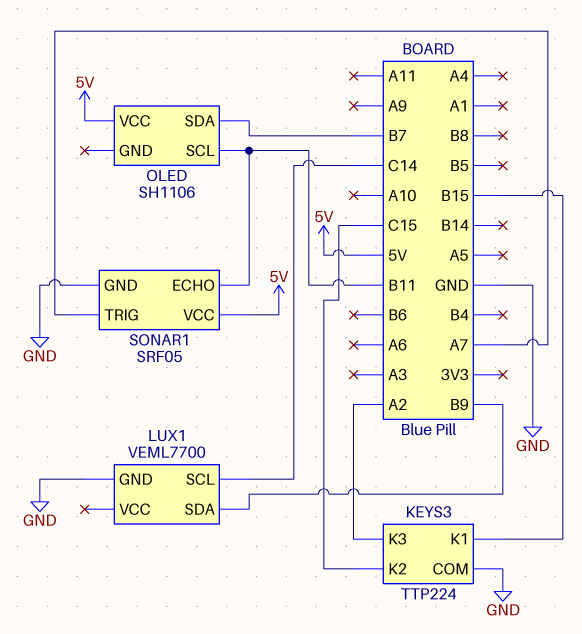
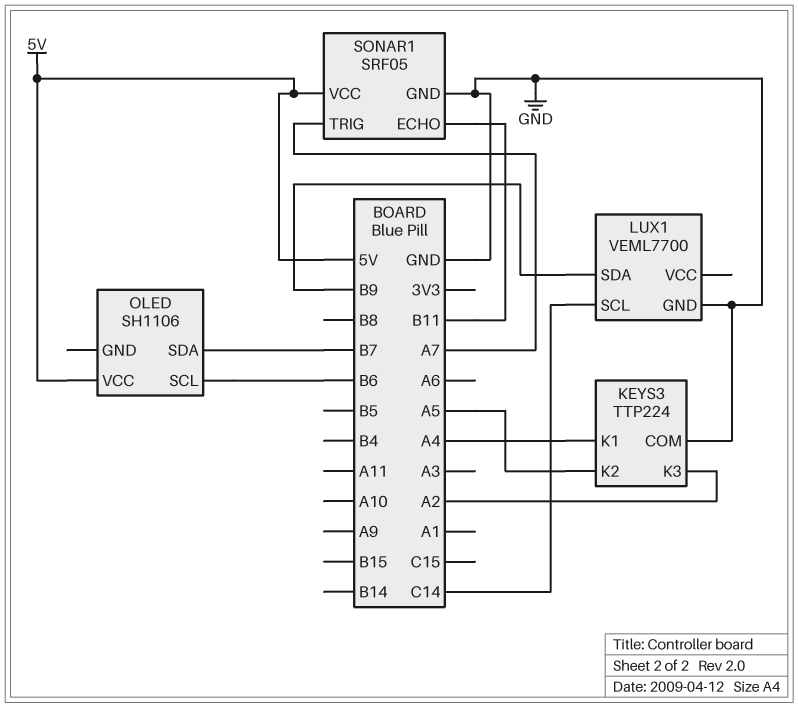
KEYS3 pin K1: B15 -> A4
KEYS3 pin K2: C15 -> A5
OLED pin SCL: B11 -> B6

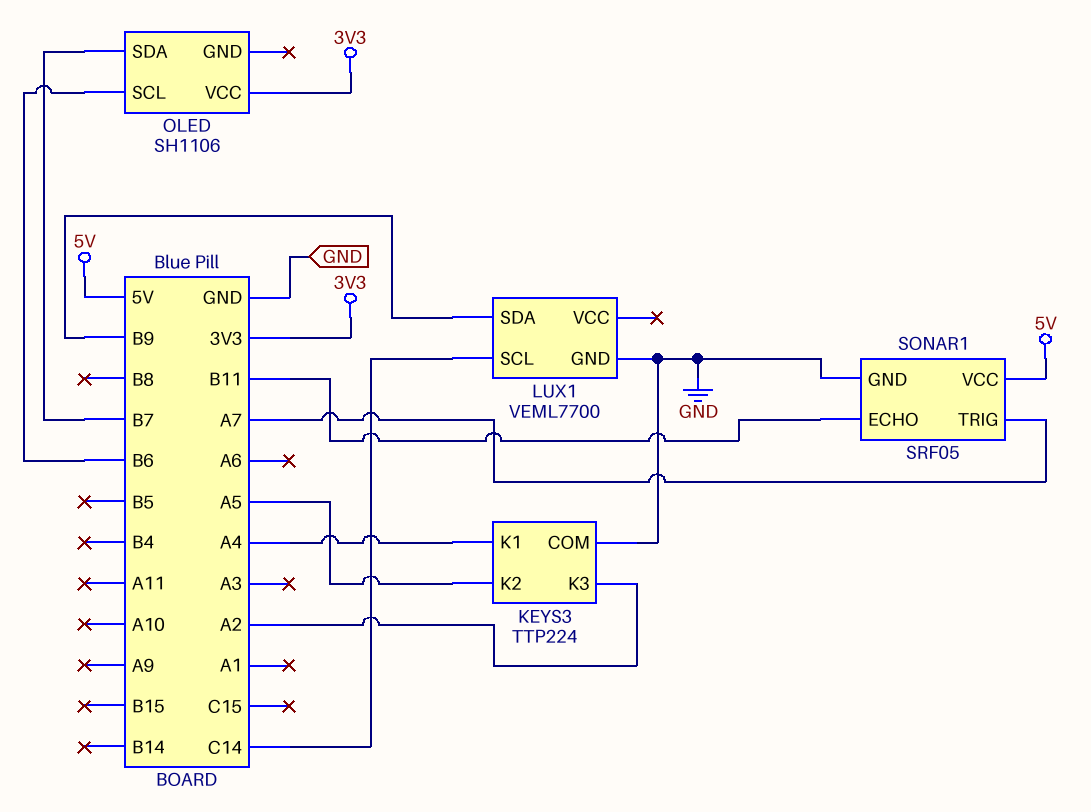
OLED pin VCC: 5V -> 3V3

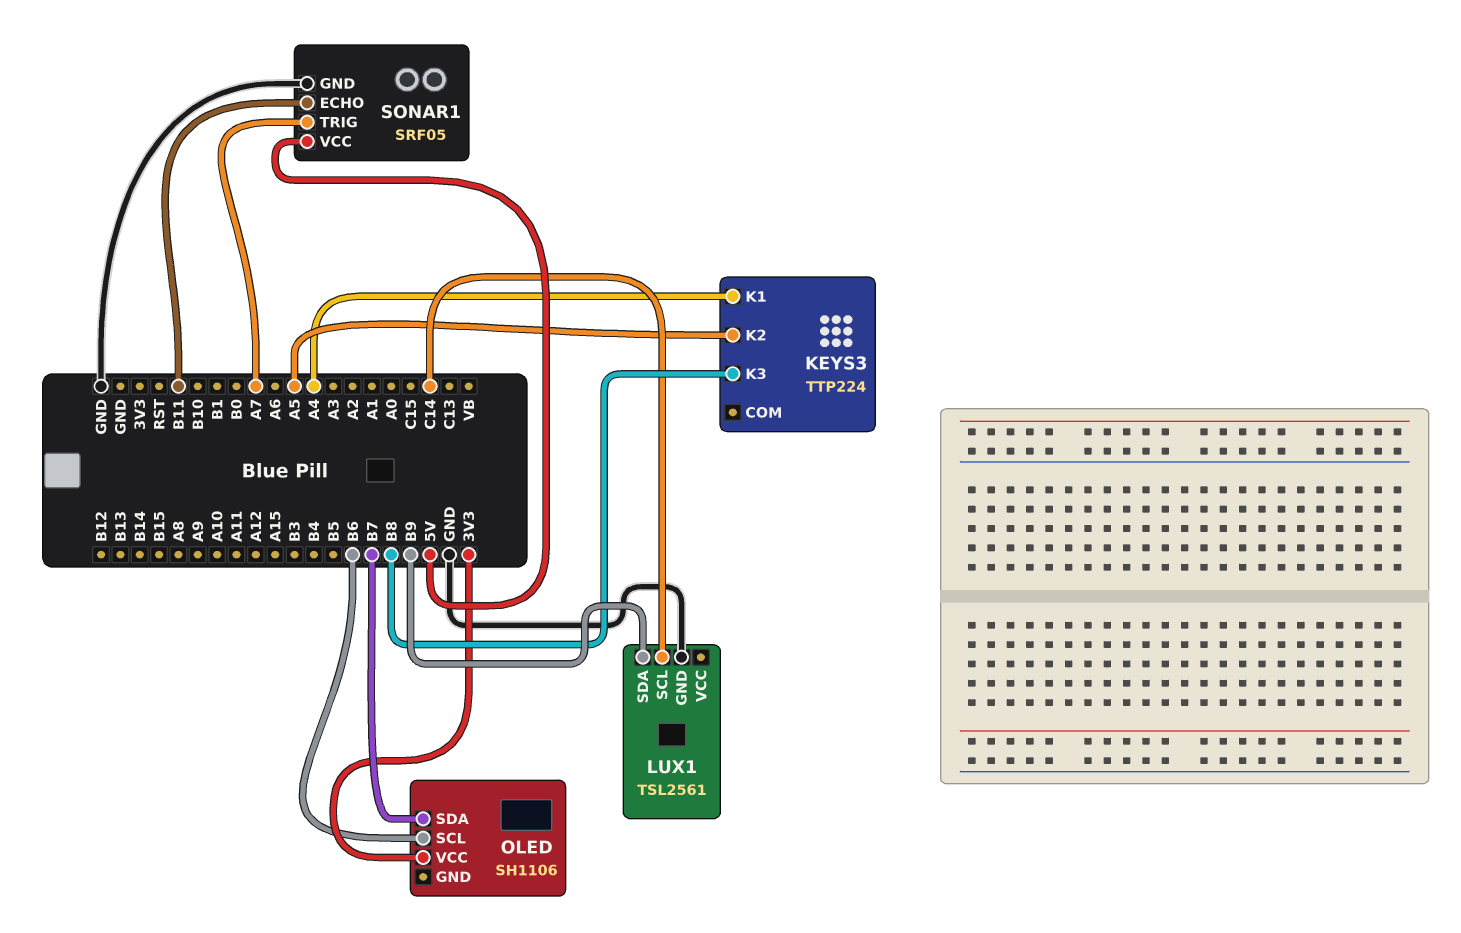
KEYS3 pin COM: GND -> none
KEYS3 pin K3: A2 -> B8
LUX1: VEML7700 -> TSL2561

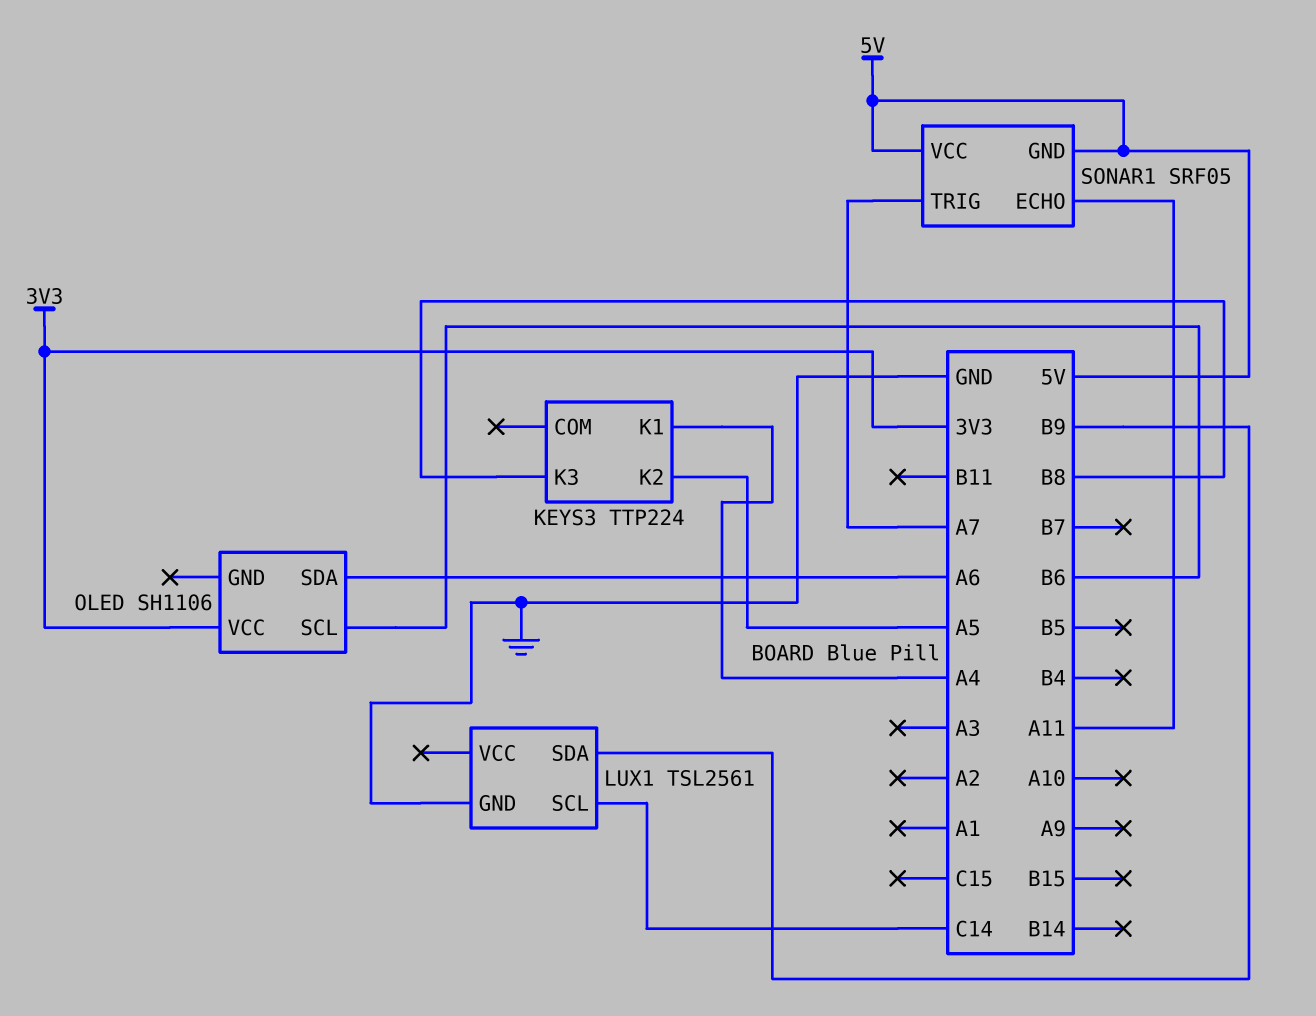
OLED pin SDA: B7 -> A6
SONAR1 pin ECHO: B11 -> A11
SONAR1 pin GND: GND -> 5V

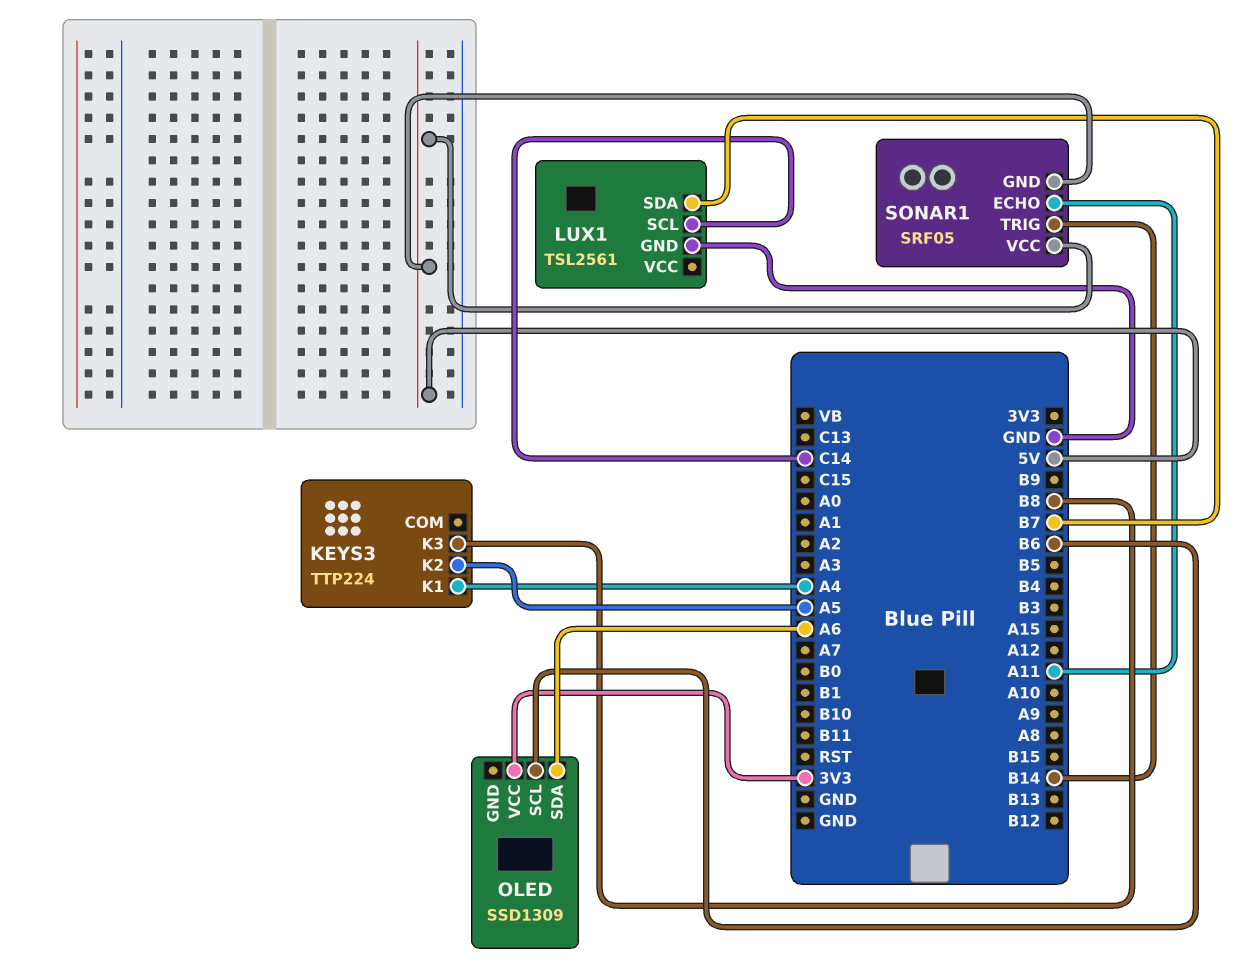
LUX1 pin SDA: B9 -> B7
OLED: SH1106 -> SSD1309
SONAR1 pin TRIG: A7 -> B14

